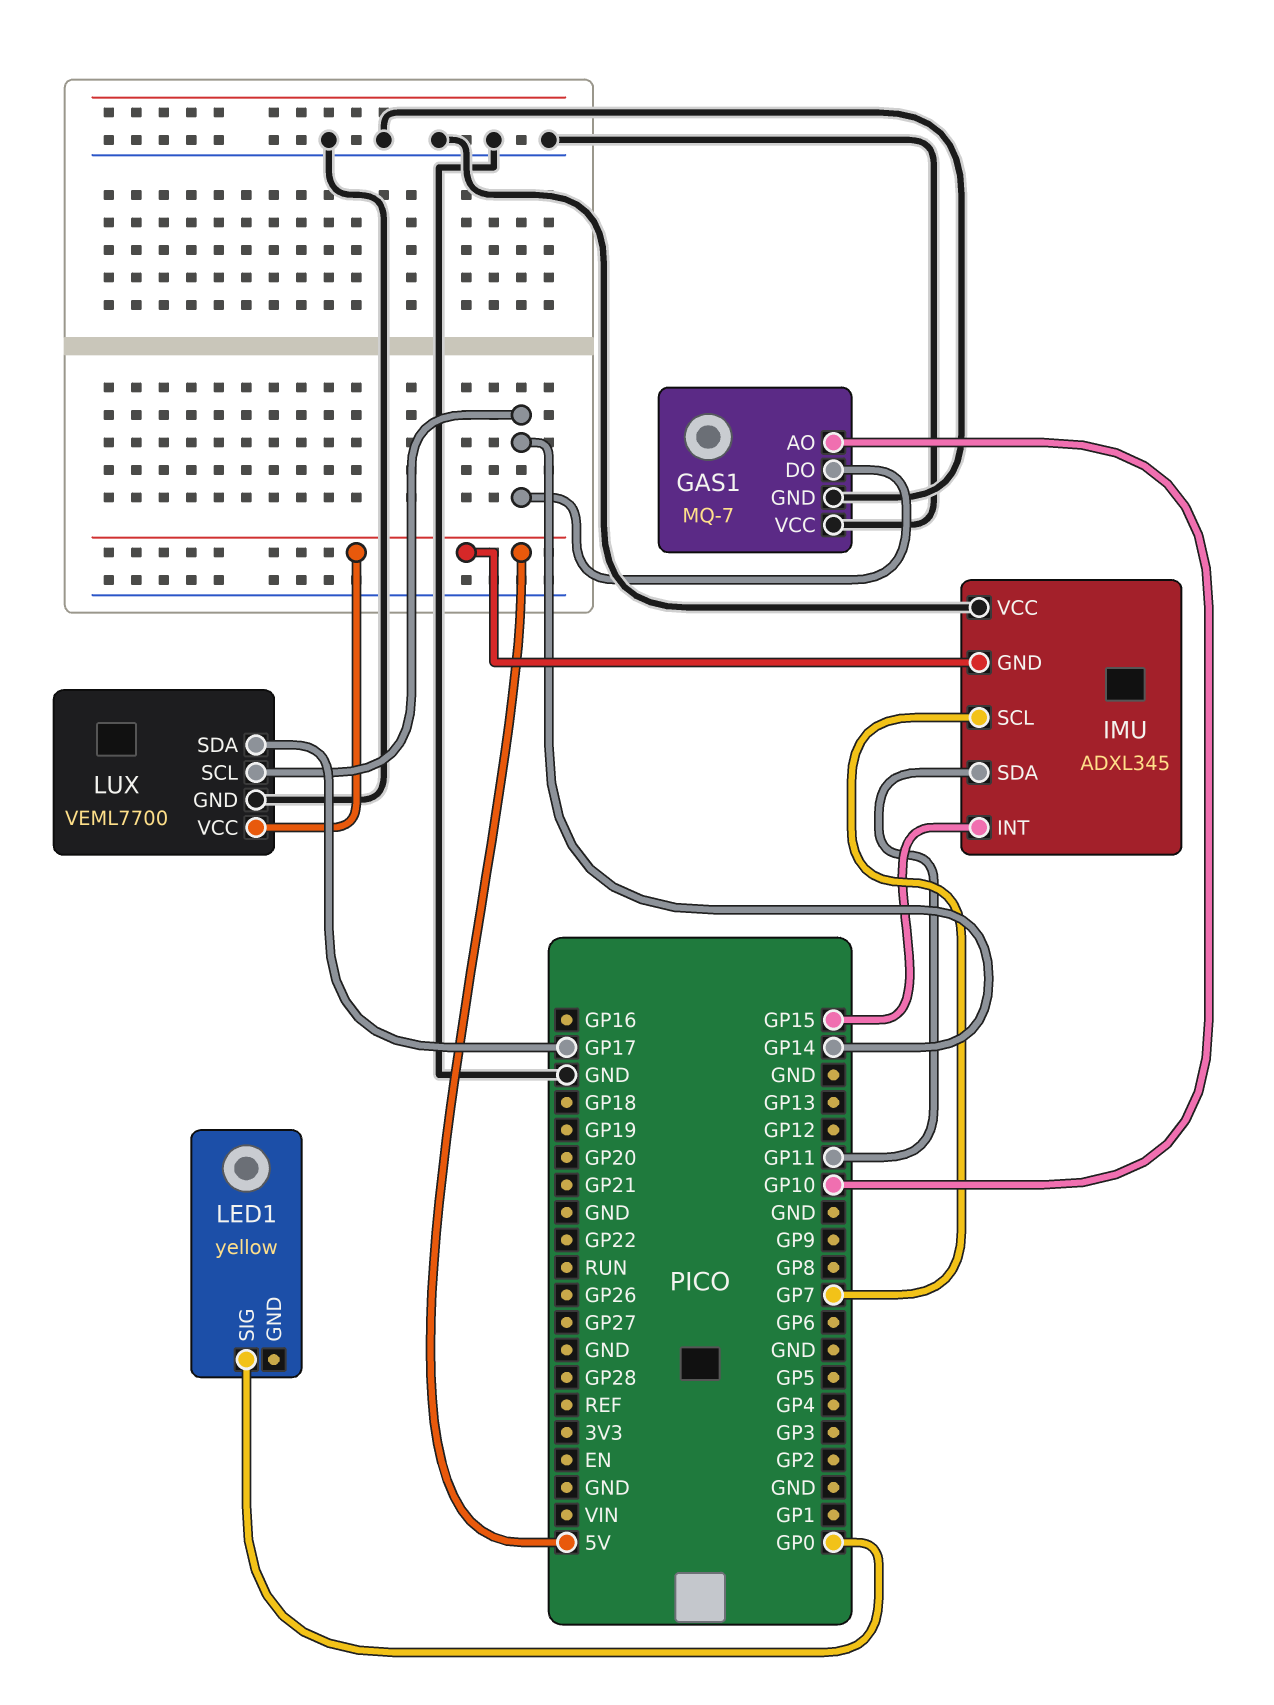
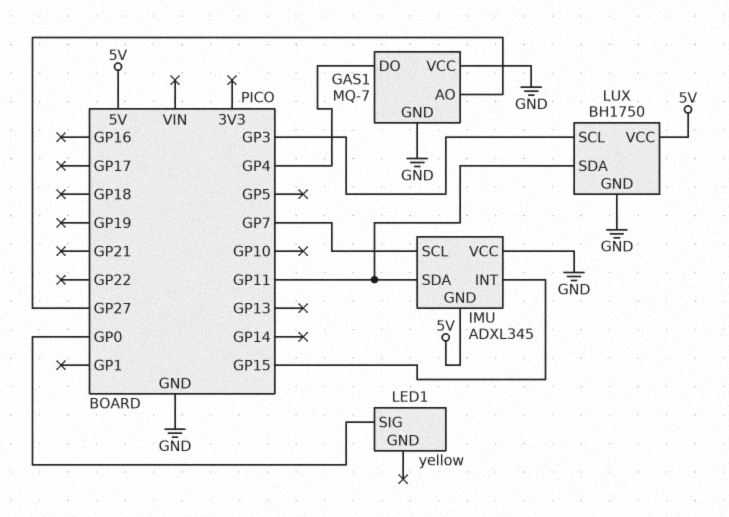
GAS1 pin AO: GP10 -> GP27
GAS1 pin DO: GP14 -> GP4
LUX: VEML7700 -> BH1750
LUX pin SCL: GP14 -> GP3
LUX pin SDA: GP17 -> GP11

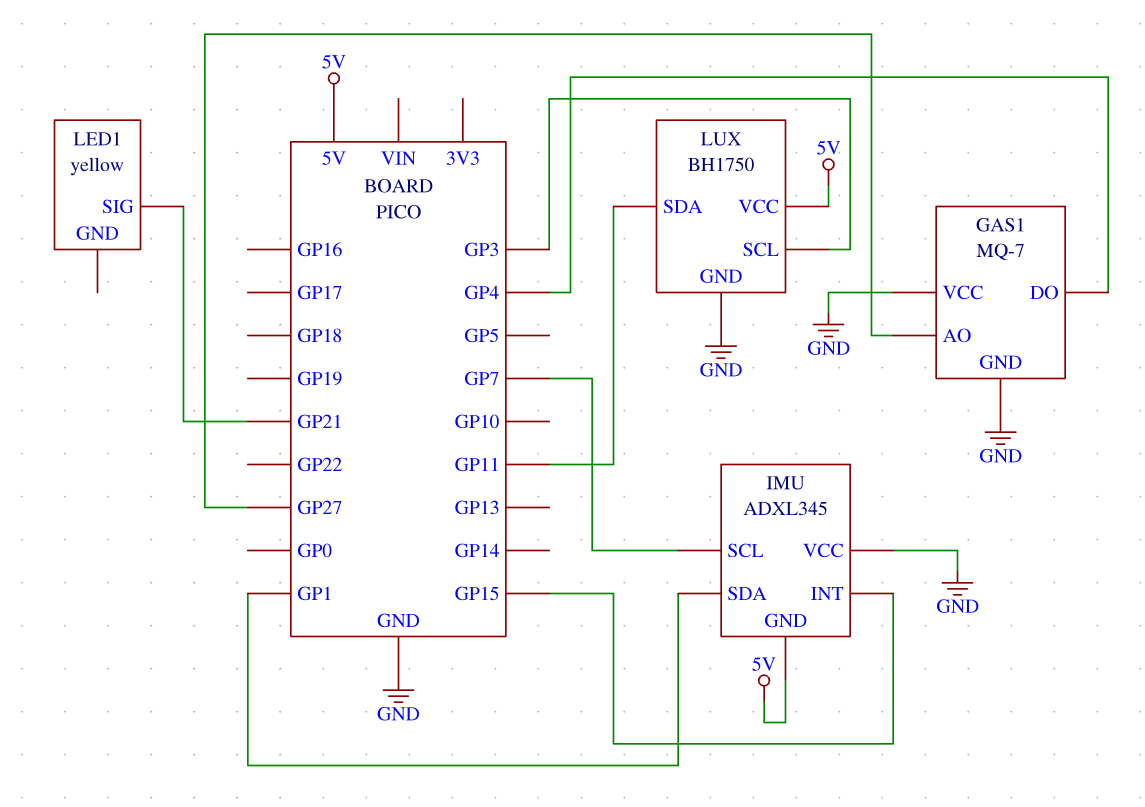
IMU pin SDA: GP11 -> GP1
LED1 pin SIG: GP0 -> GP21

